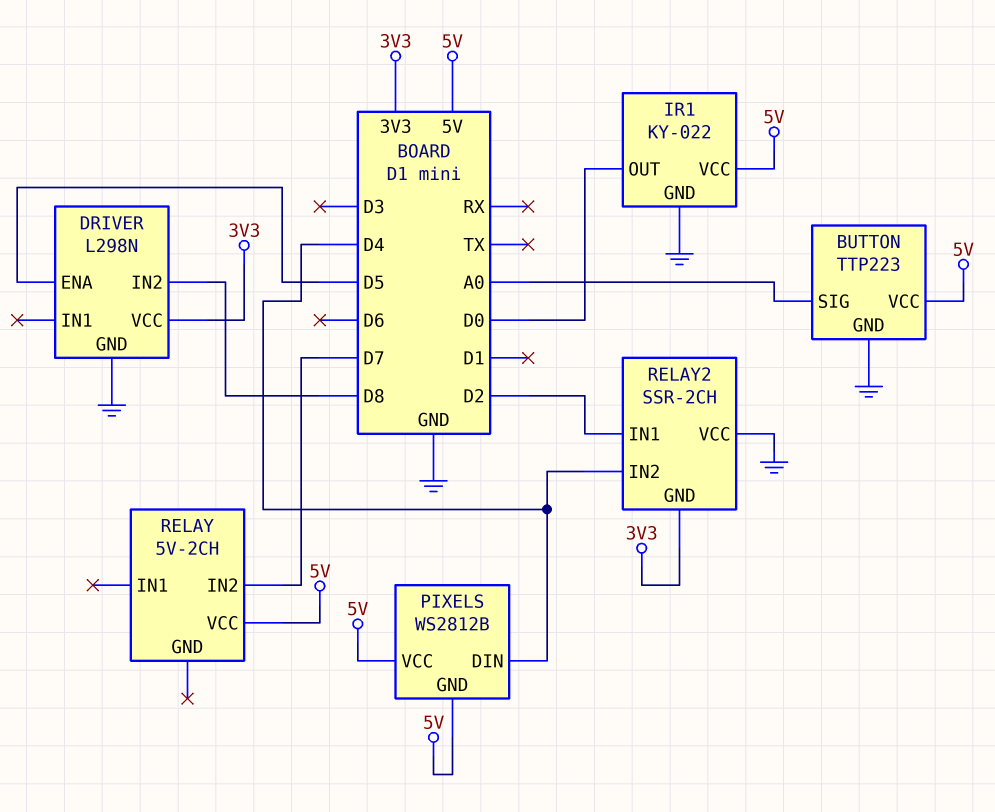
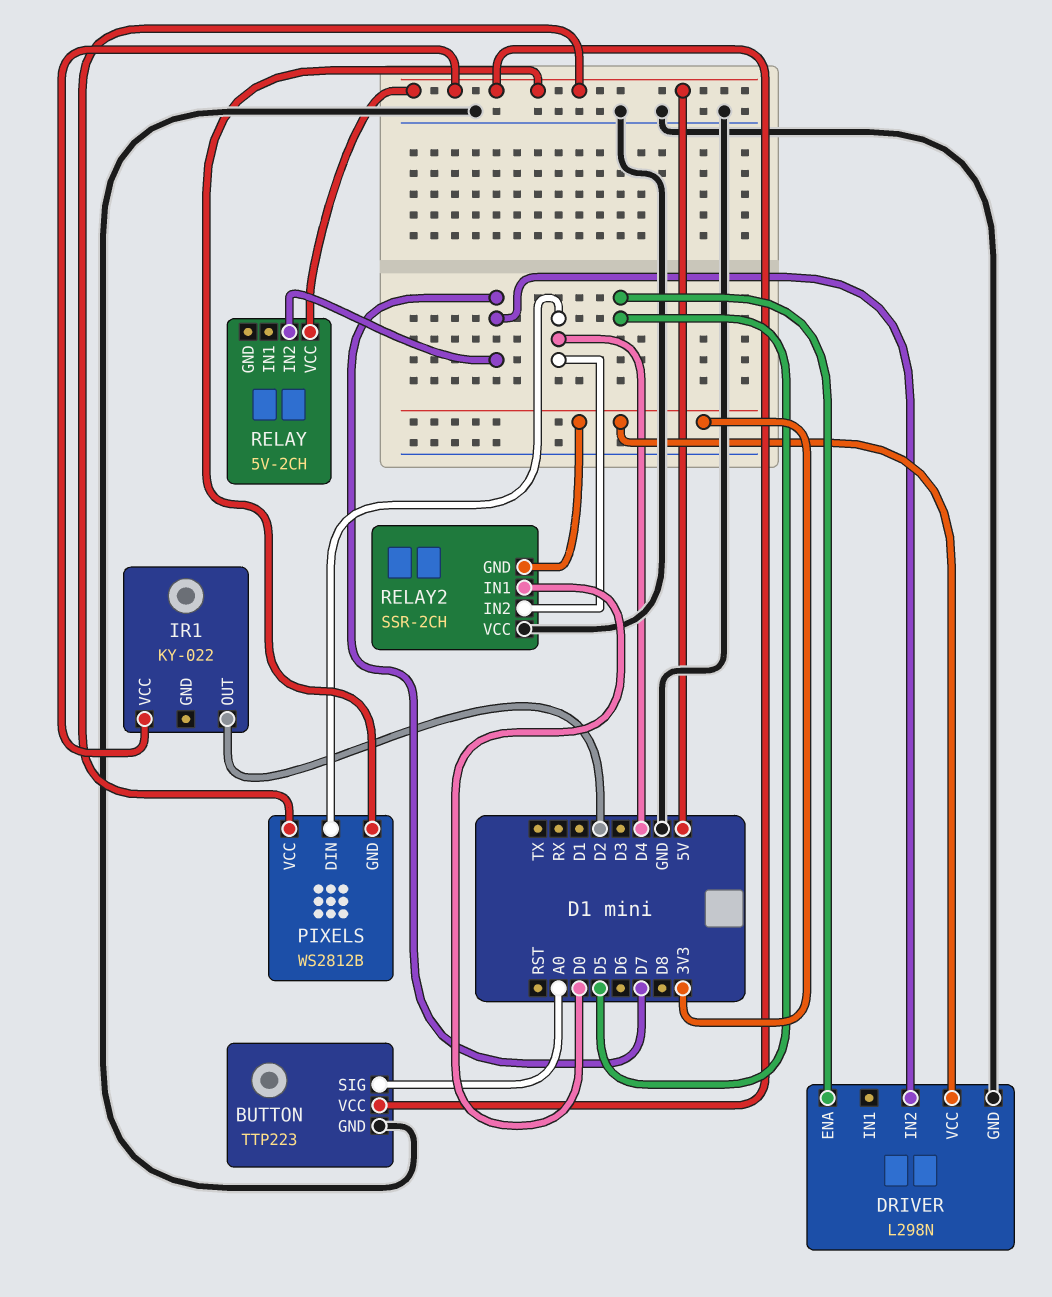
DRIVER pin IN2: D8 -> D7
IR1 pin GND: GND -> none
IR1 pin OUT: D0 -> D2
RELAY2 pin IN1: D2 -> D0

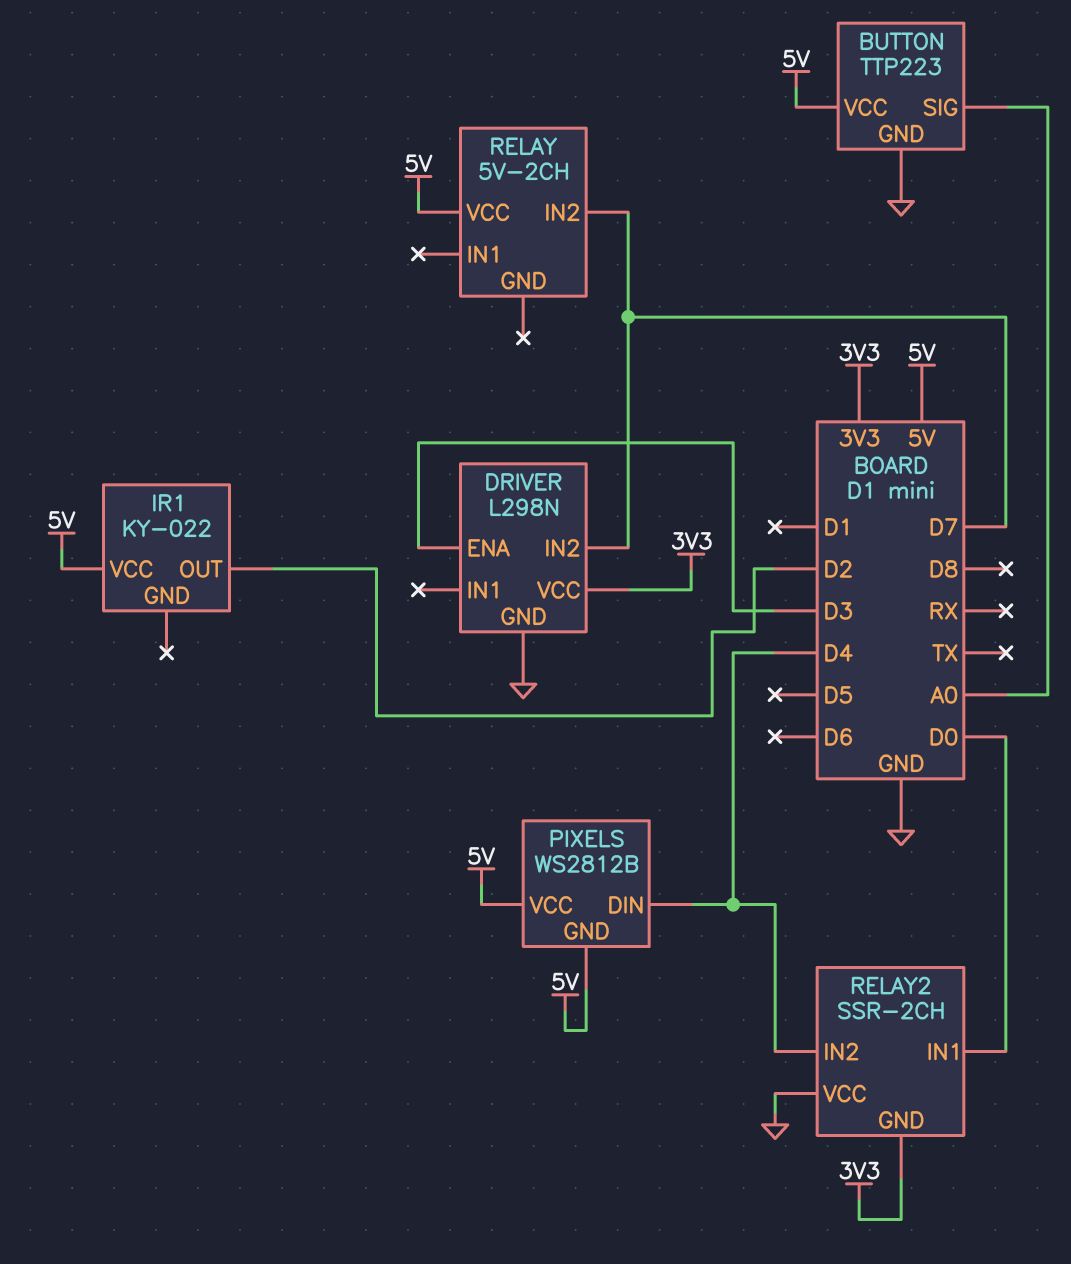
DRIVER pin ENA: D5 -> D3

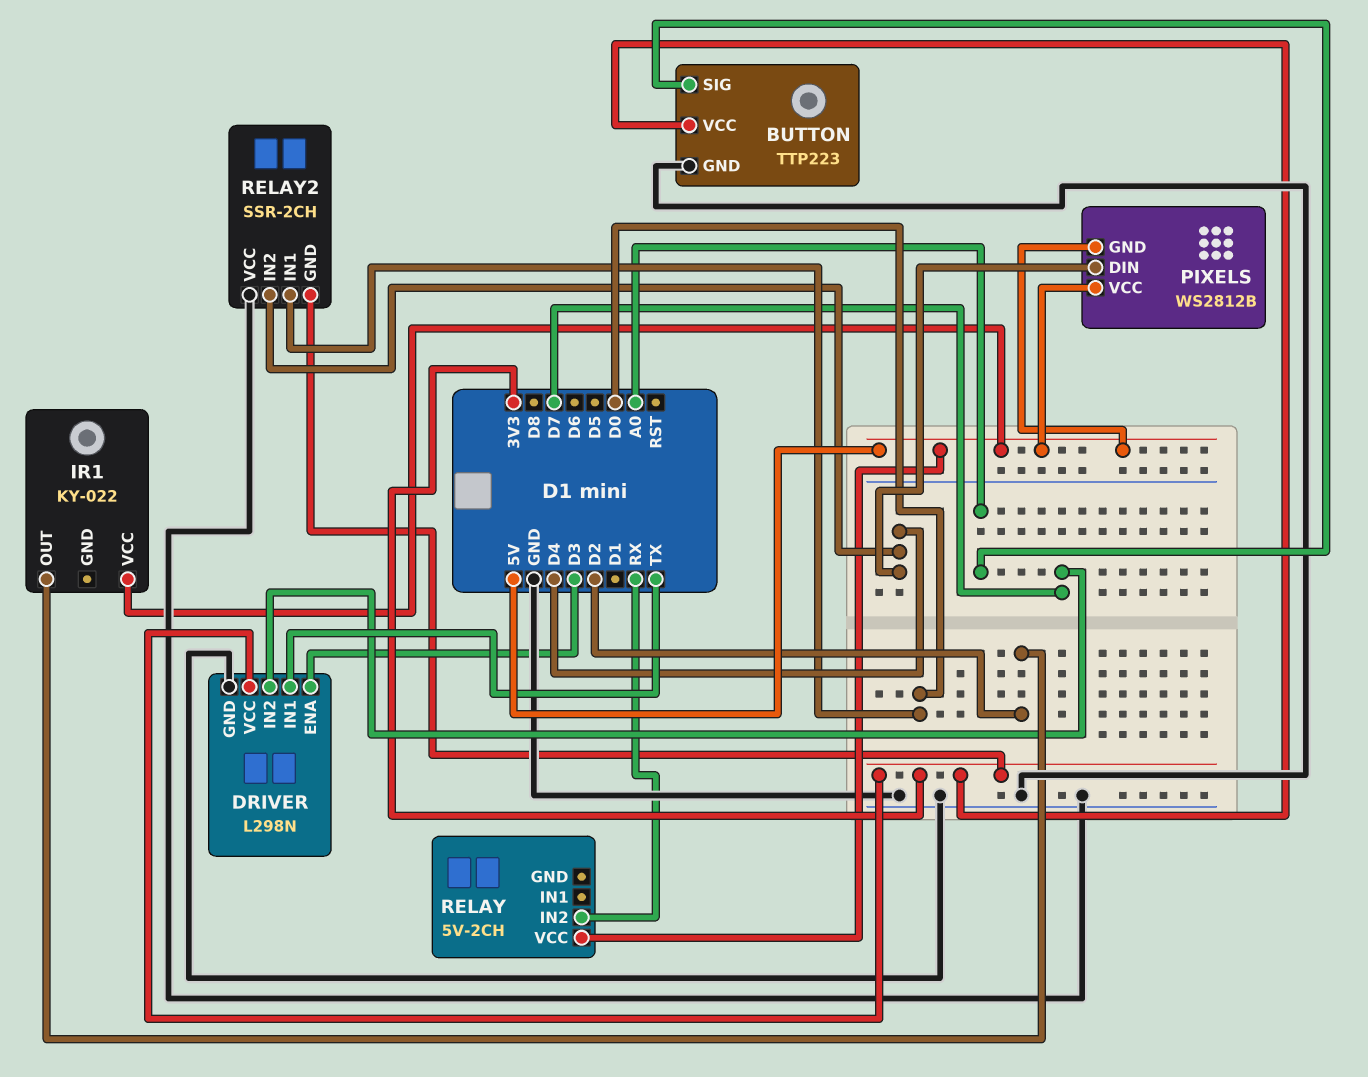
BUTTON pin VCC: 5V -> 3V3
DRIVER pin IN1: none -> TX
RELAY pin IN2: D7 -> RX

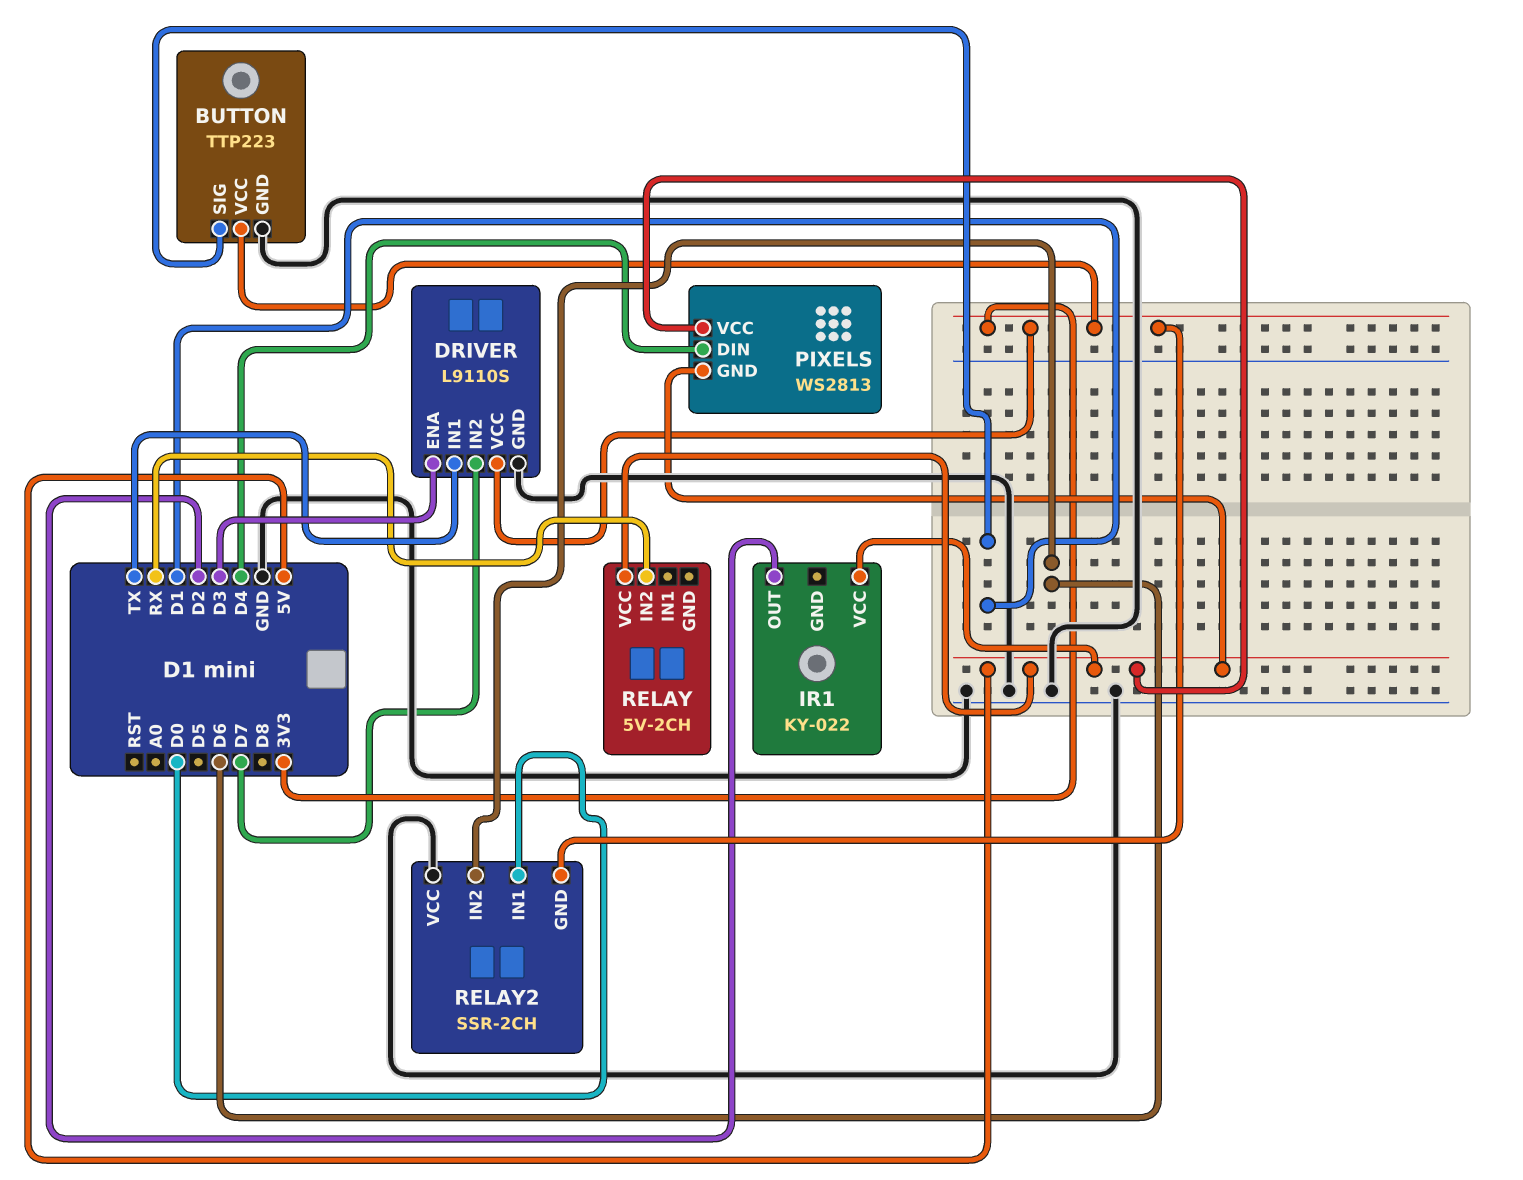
BUTTON pin SIG: A0 -> D1
DRIVER: L298N -> L9110S
PIXELS: WS2812B -> WS2813
RELAY2 pin IN2: D4 -> D6

